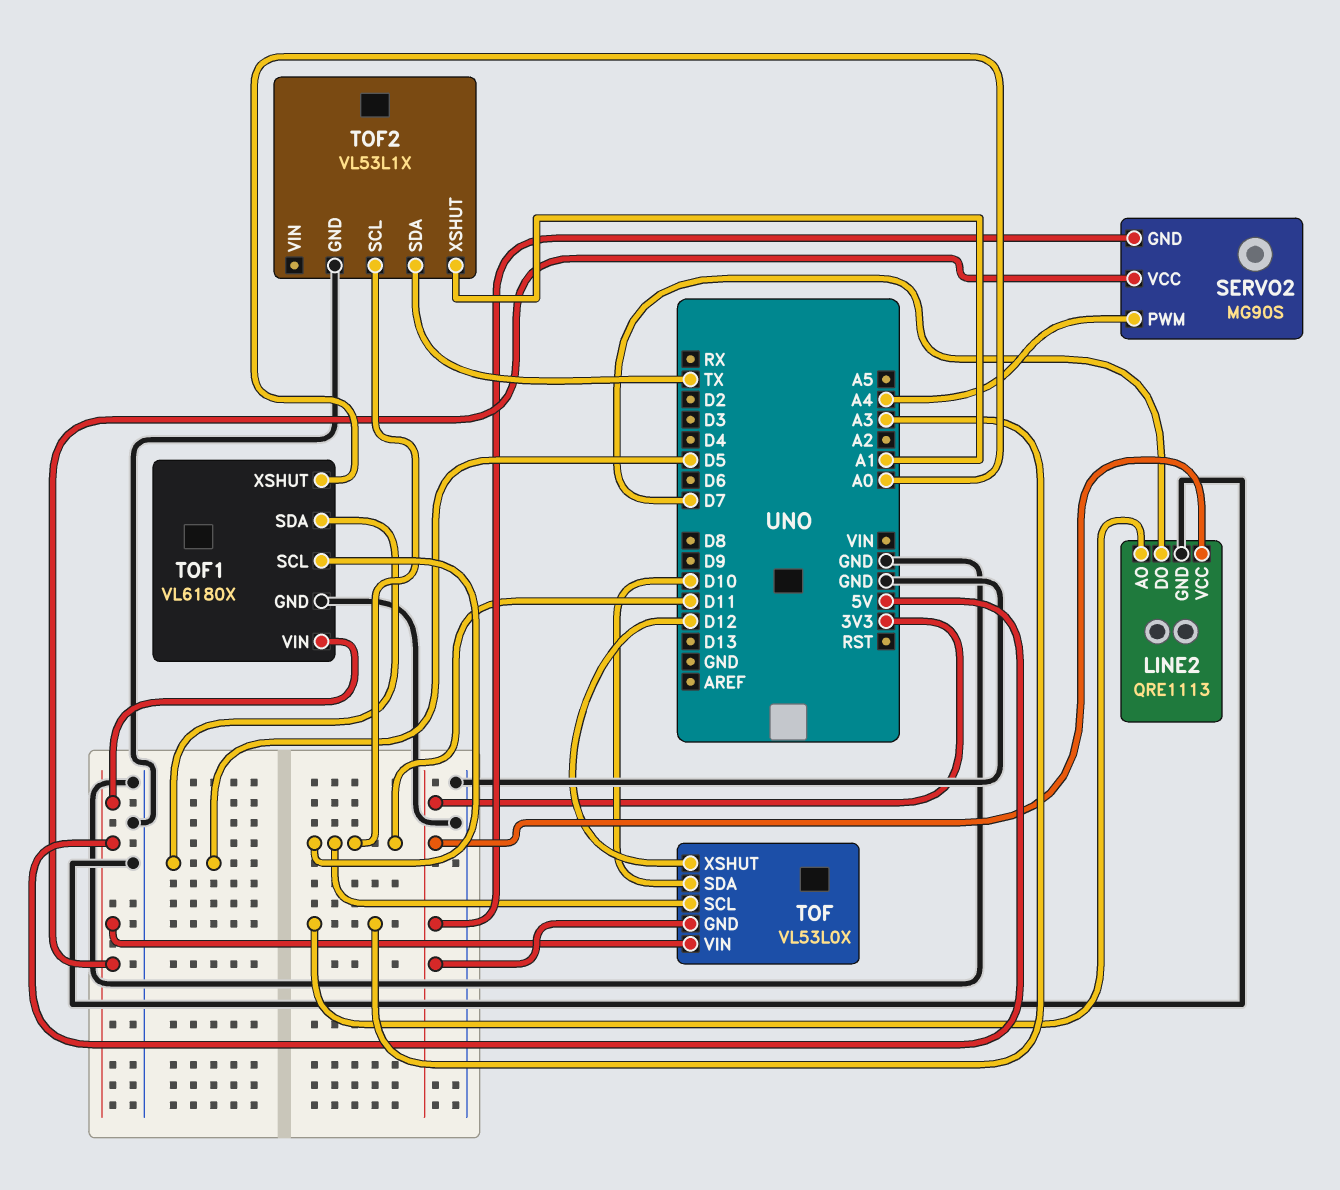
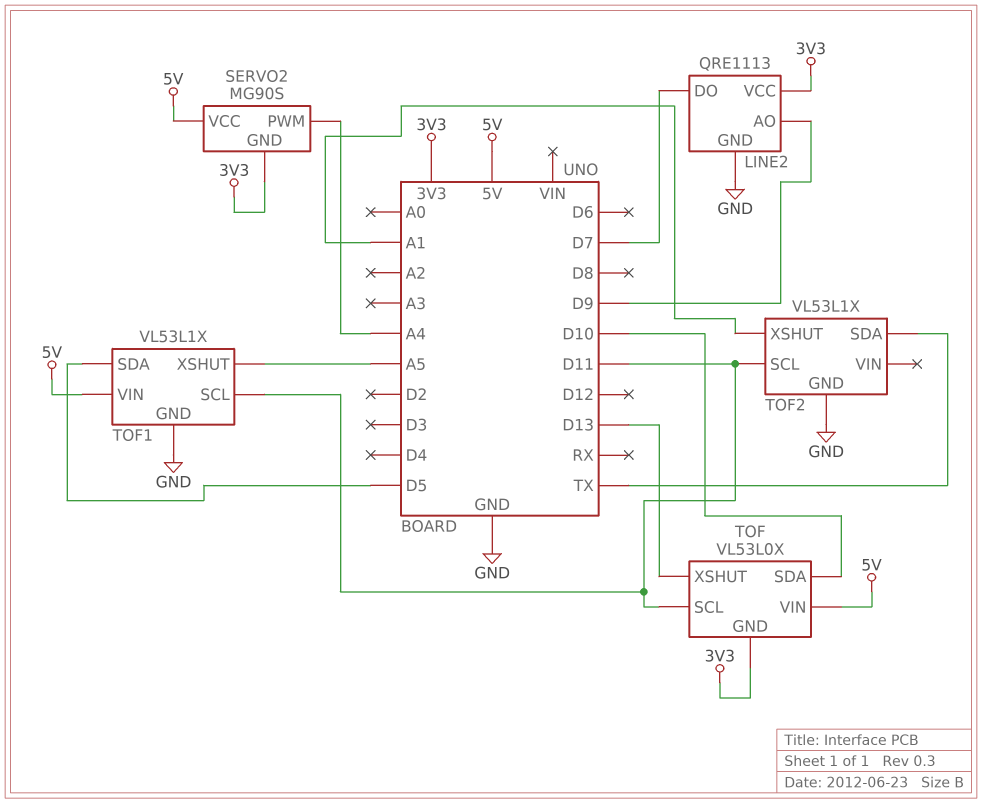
LINE2 pin AO: A3 -> D9
TOF pin XSHUT: D12 -> D13
TOF1: VL6180X -> VL53L1X
TOF1 pin XSHUT: A0 -> A5

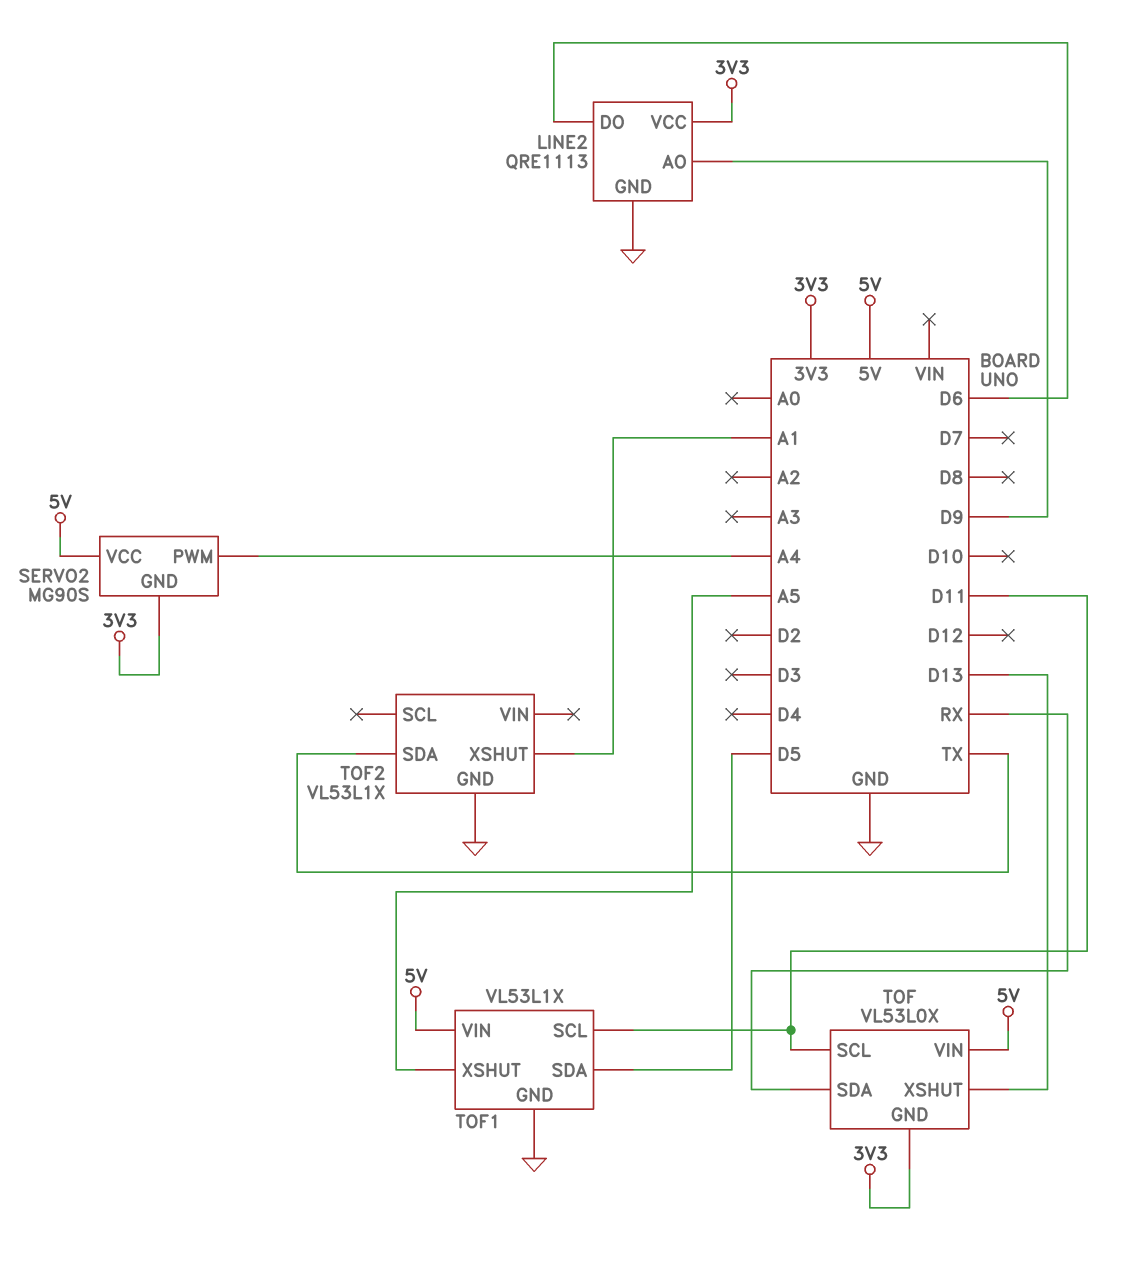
LINE2 pin DO: D7 -> D6
TOF pin SDA: D10 -> RX
TOF2 pin SCL: D11 -> none

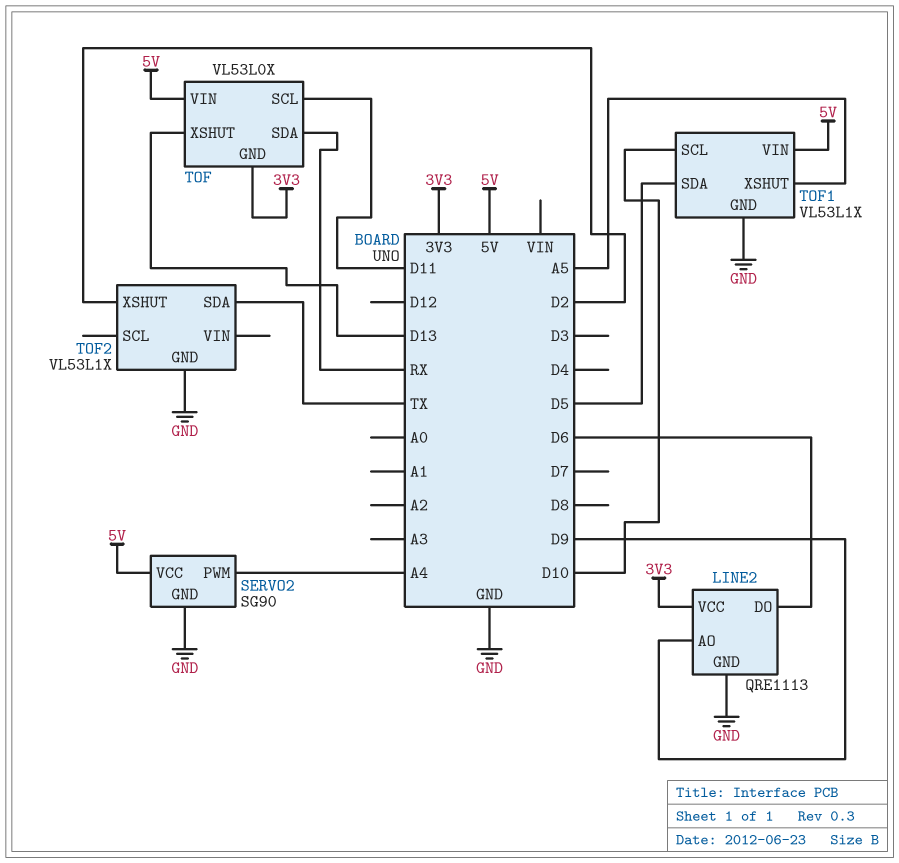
SERVO2: MG90S -> SG90
SERVO2 pin GND: 3V3 -> GND
TOF1 pin SCL: D11 -> D10
TOF2 pin XSHUT: A1 -> D2

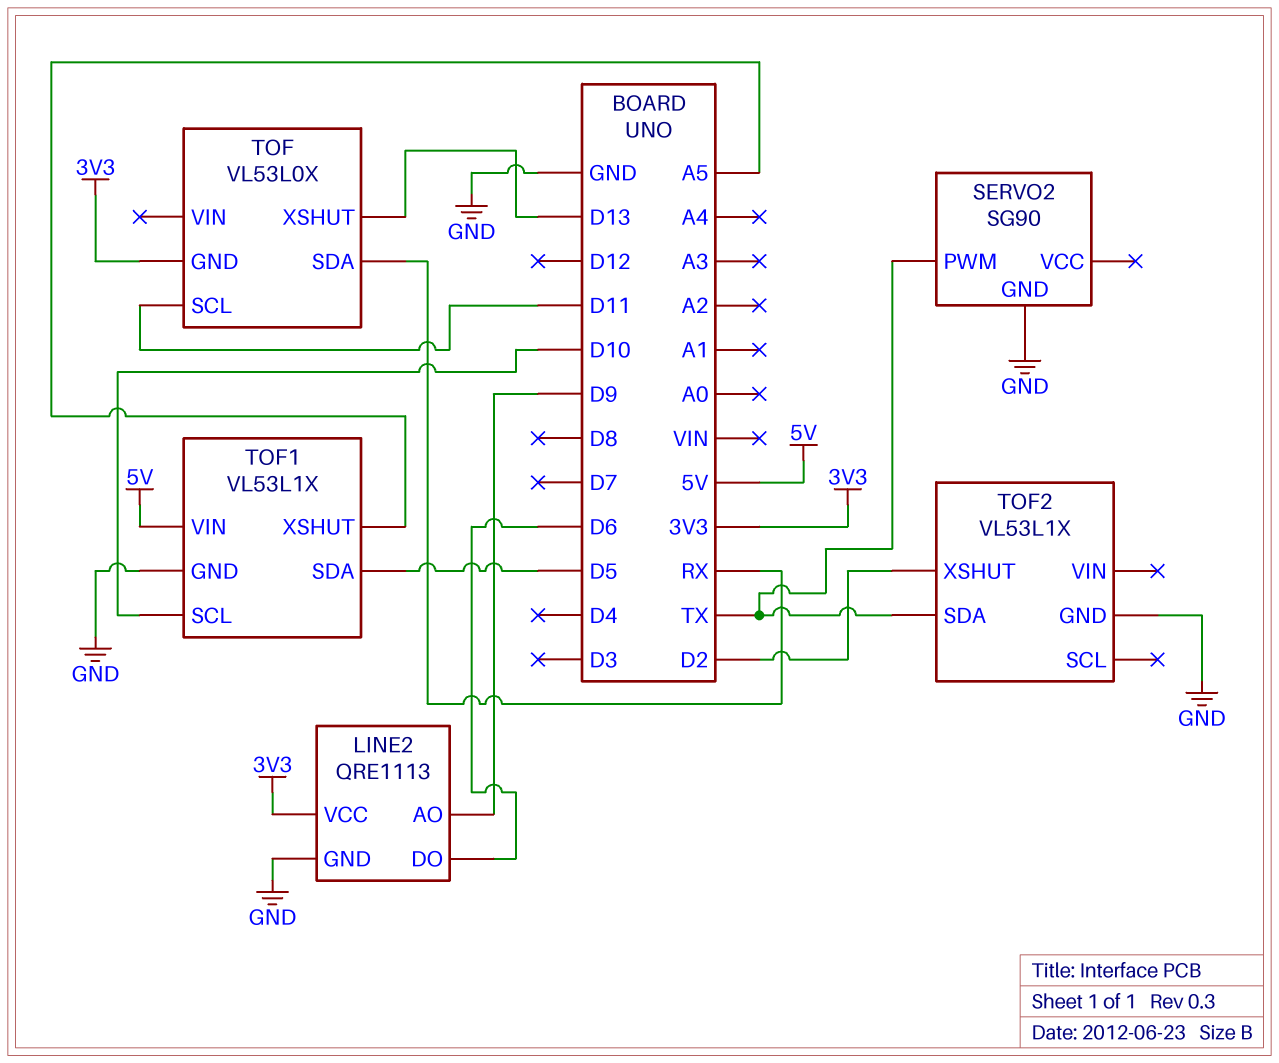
SERVO2 pin PWM: A4 -> TX
SERVO2 pin VCC: 5V -> none
TOF pin VIN: 5V -> none

